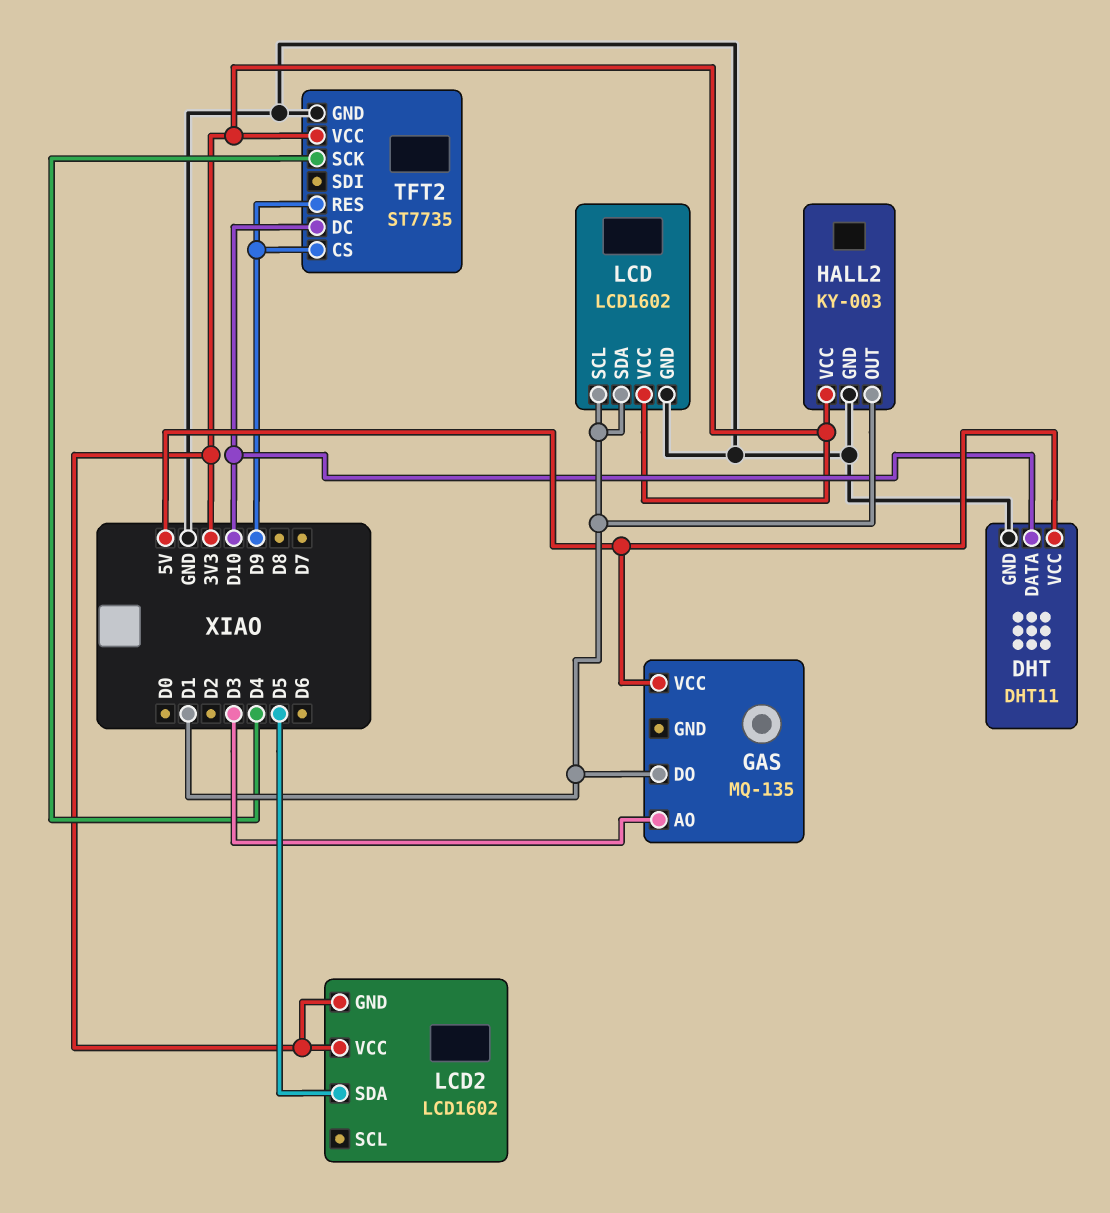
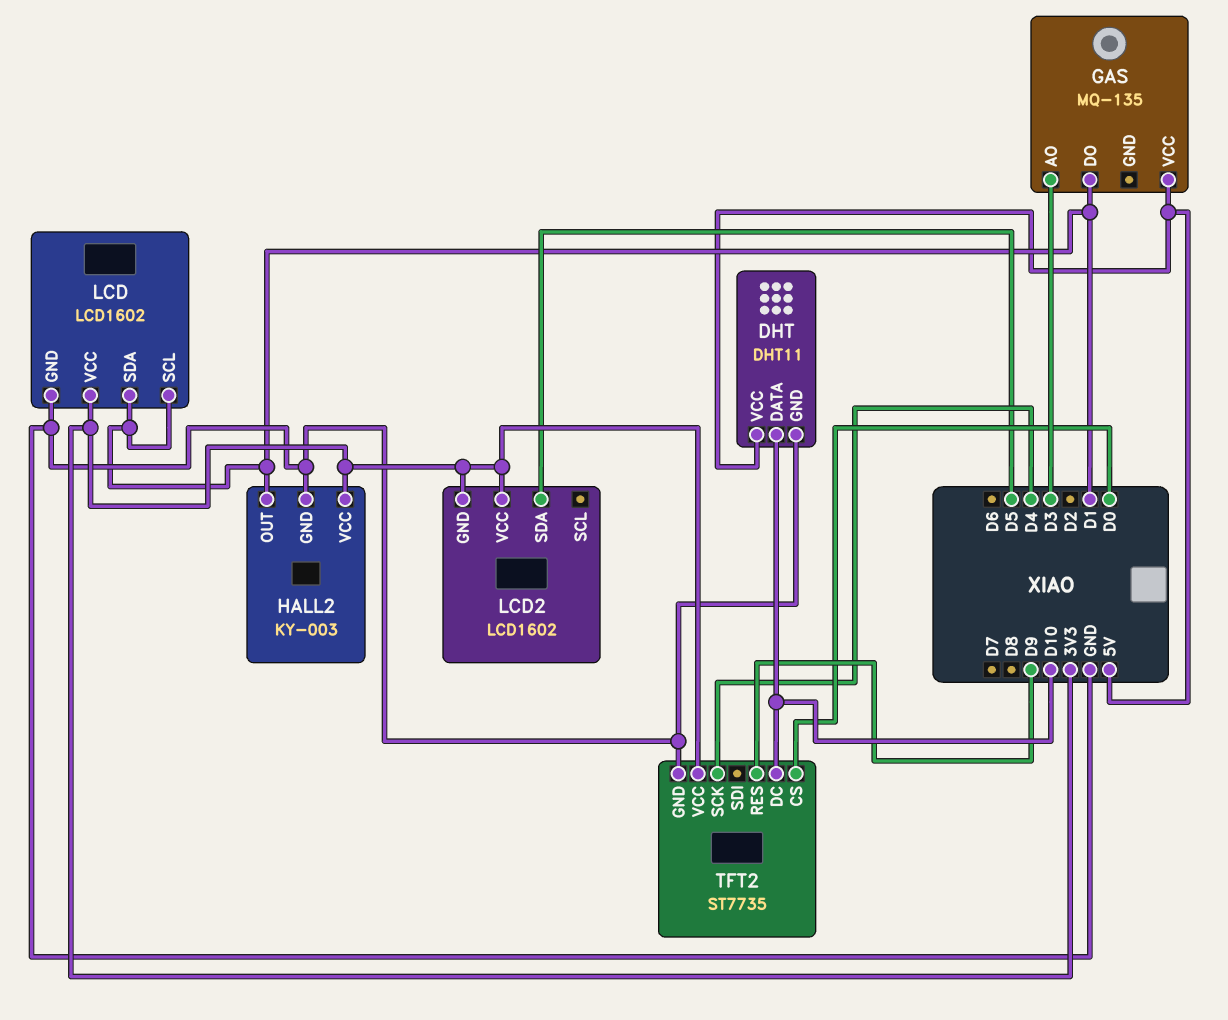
TFT2 pin CS: D9 -> D0

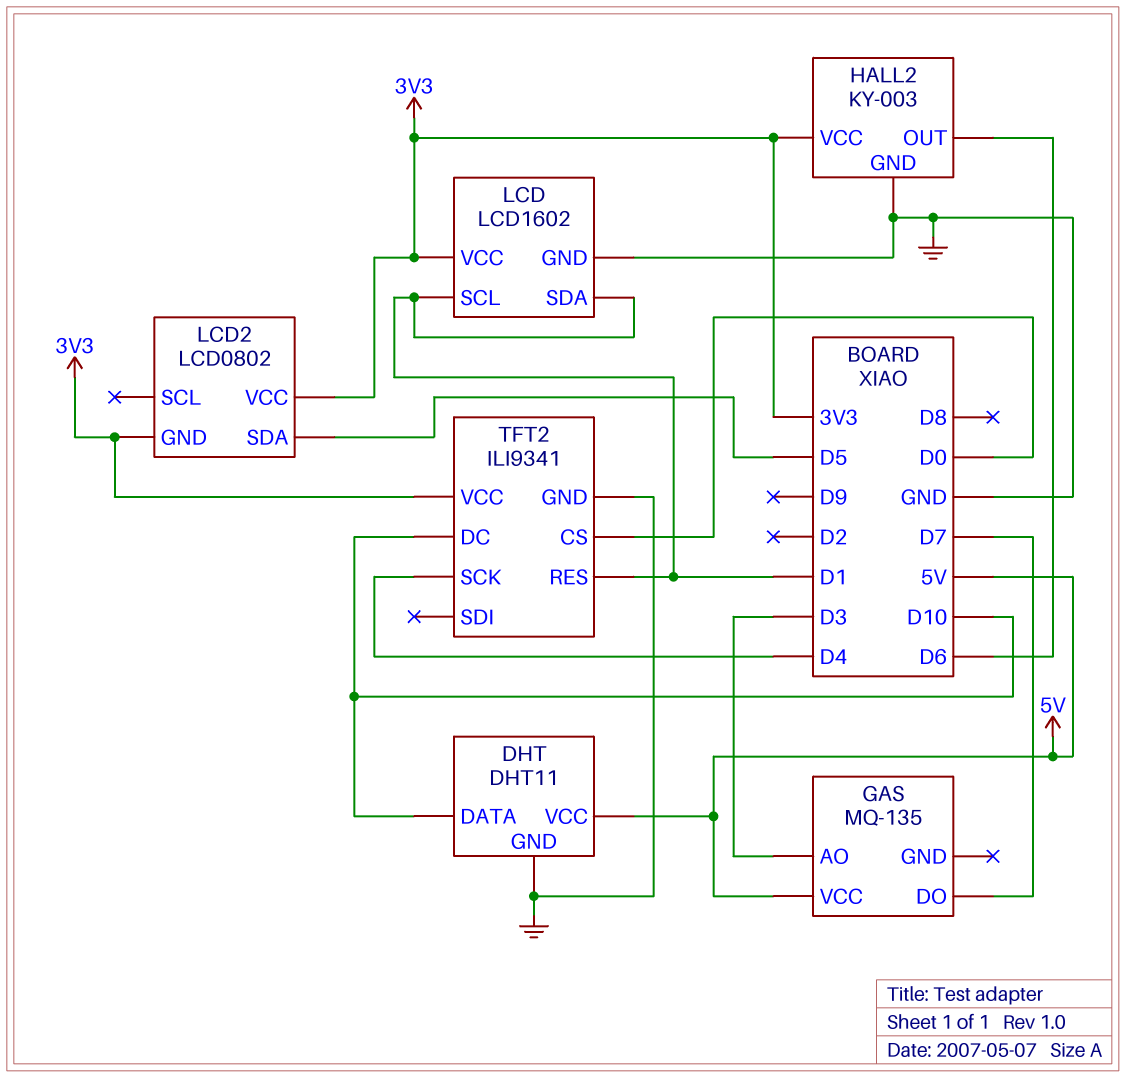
GAS pin DO: D1 -> D7
HALL2 pin OUT: D1 -> D6
LCD2: LCD1602 -> LCD0802
TFT2: ST7735 -> ILI9341
TFT2 pin RES: D9 -> D1

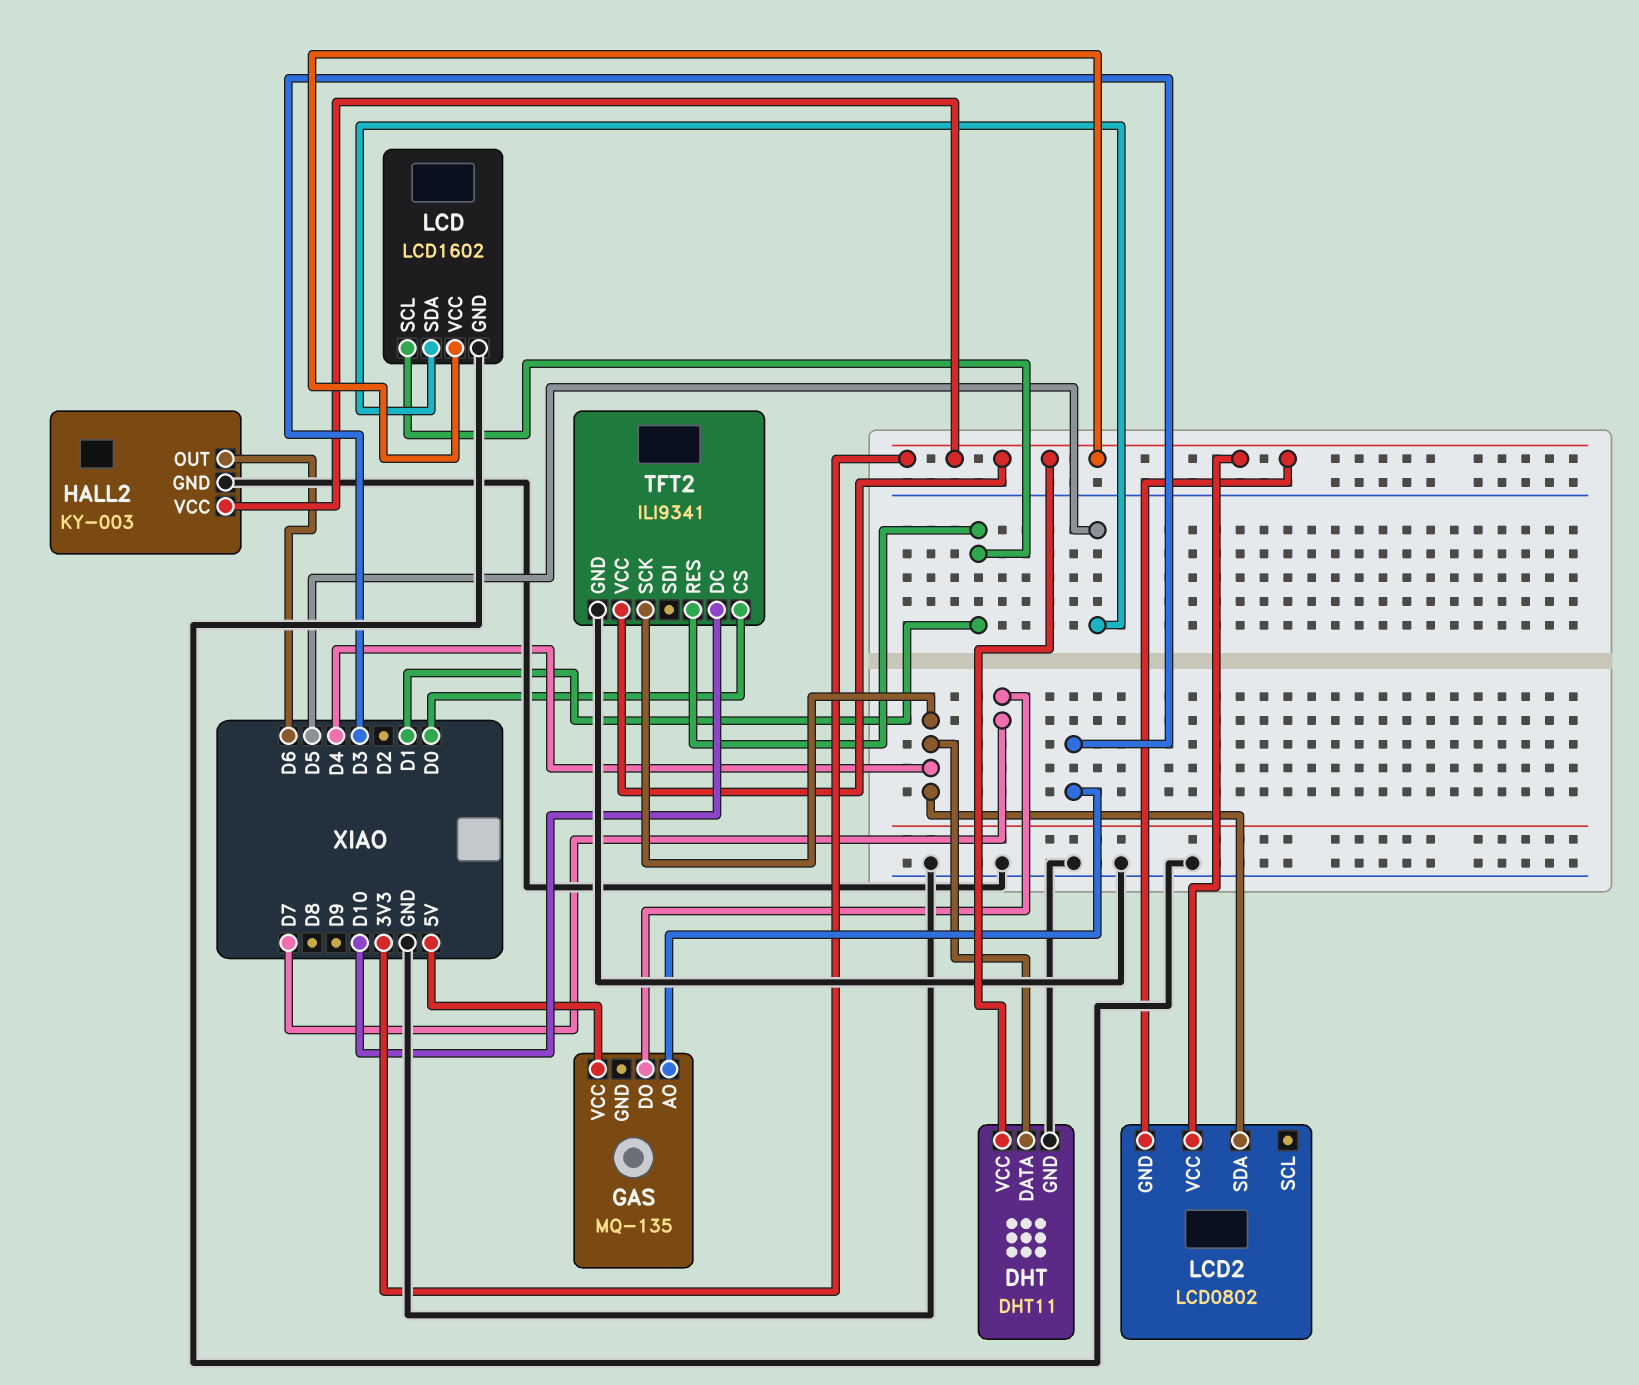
DHT pin DATA: D10 -> D4
DHT pin VCC: 5V -> 3V3
LCD pin SDA: D1 -> D5
LCD2 pin SDA: D5 -> D4

